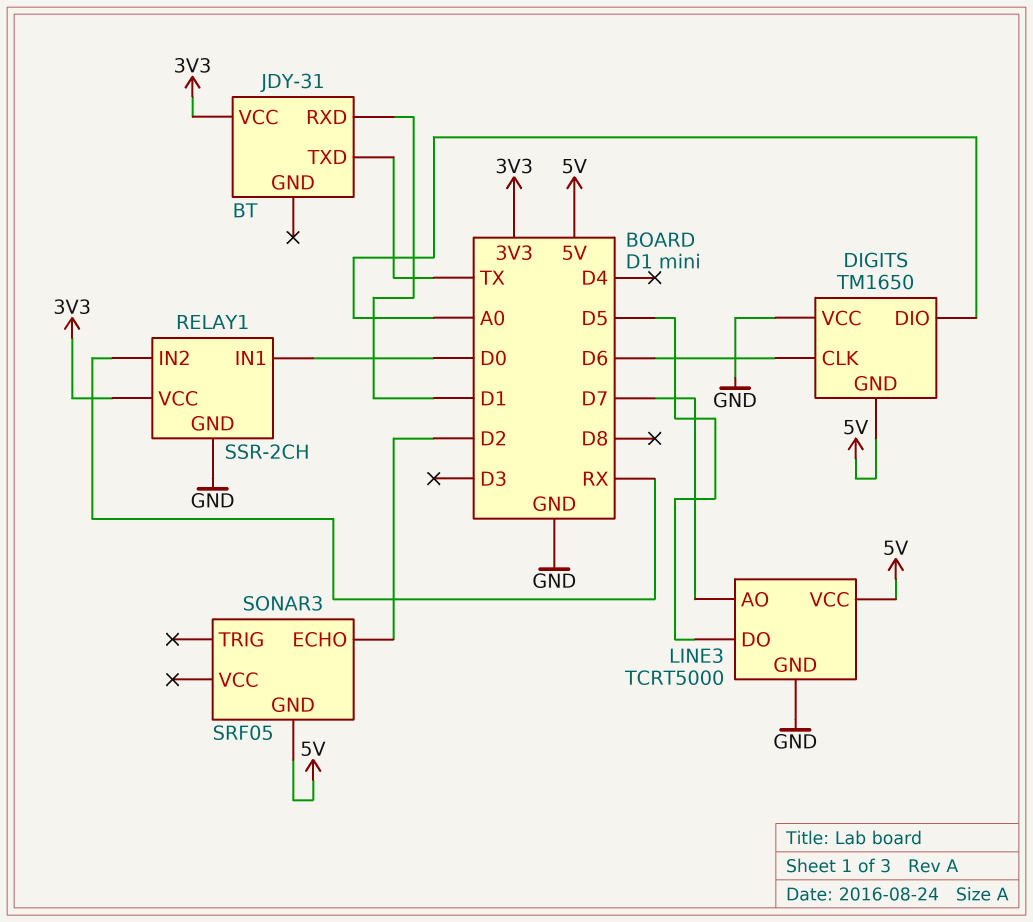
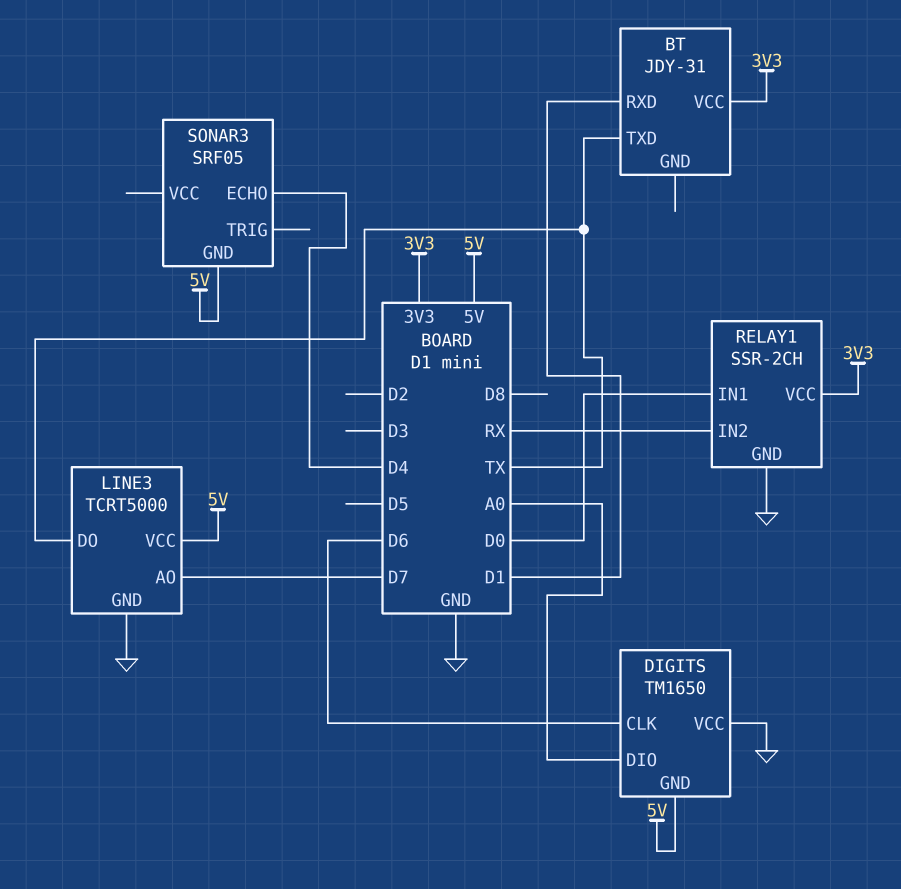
LINE3 pin DO: D5 -> TX
SONAR3 pin ECHO: D2 -> D4

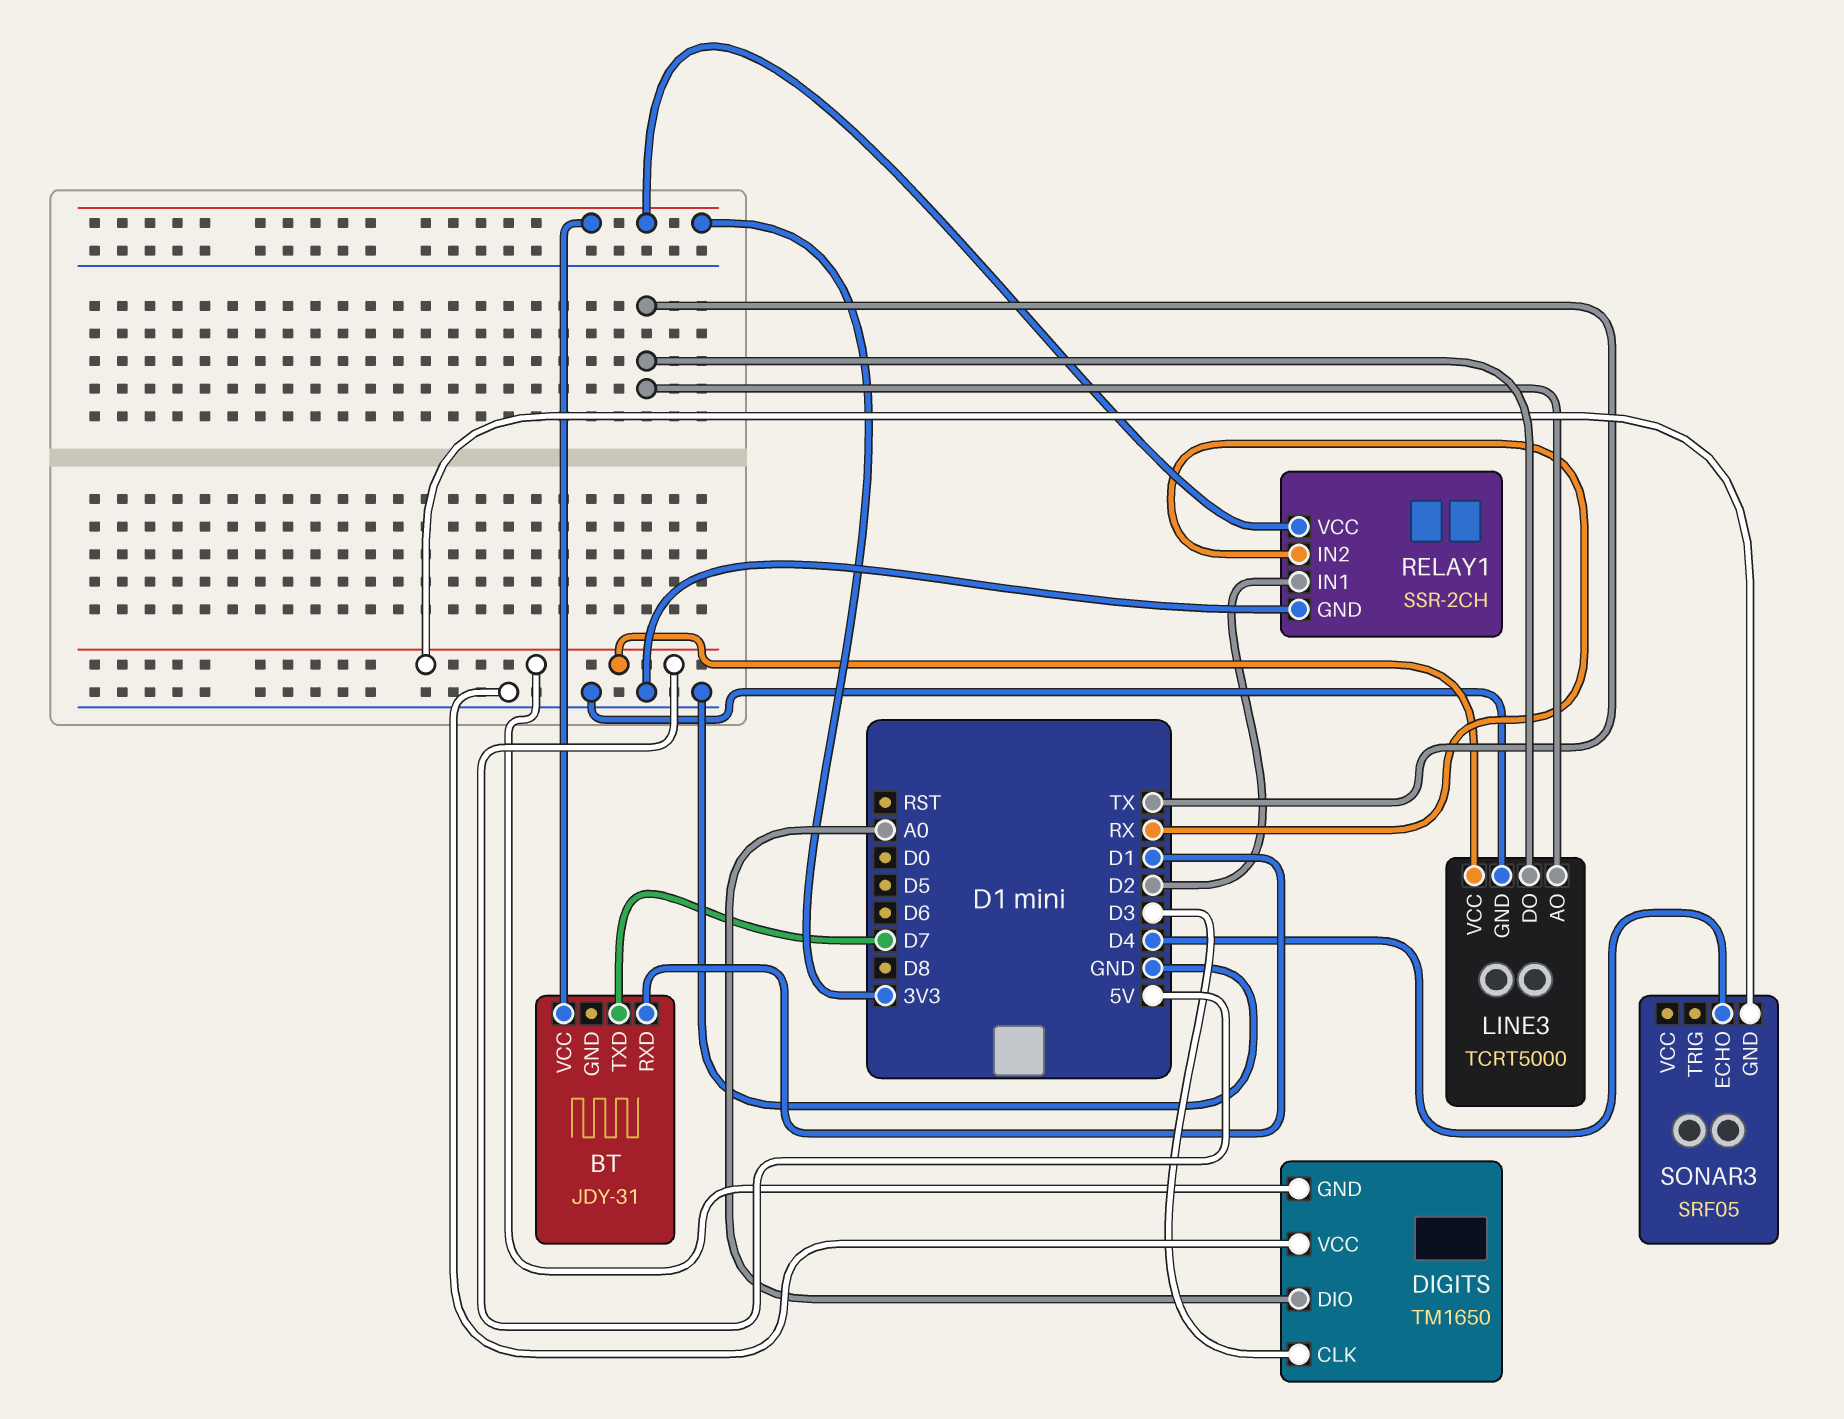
BT pin TXD: TX -> D7
DIGITS pin CLK: D6 -> D3
LINE3 pin AO: D7 -> TX
RELAY1 pin IN1: D0 -> D2

